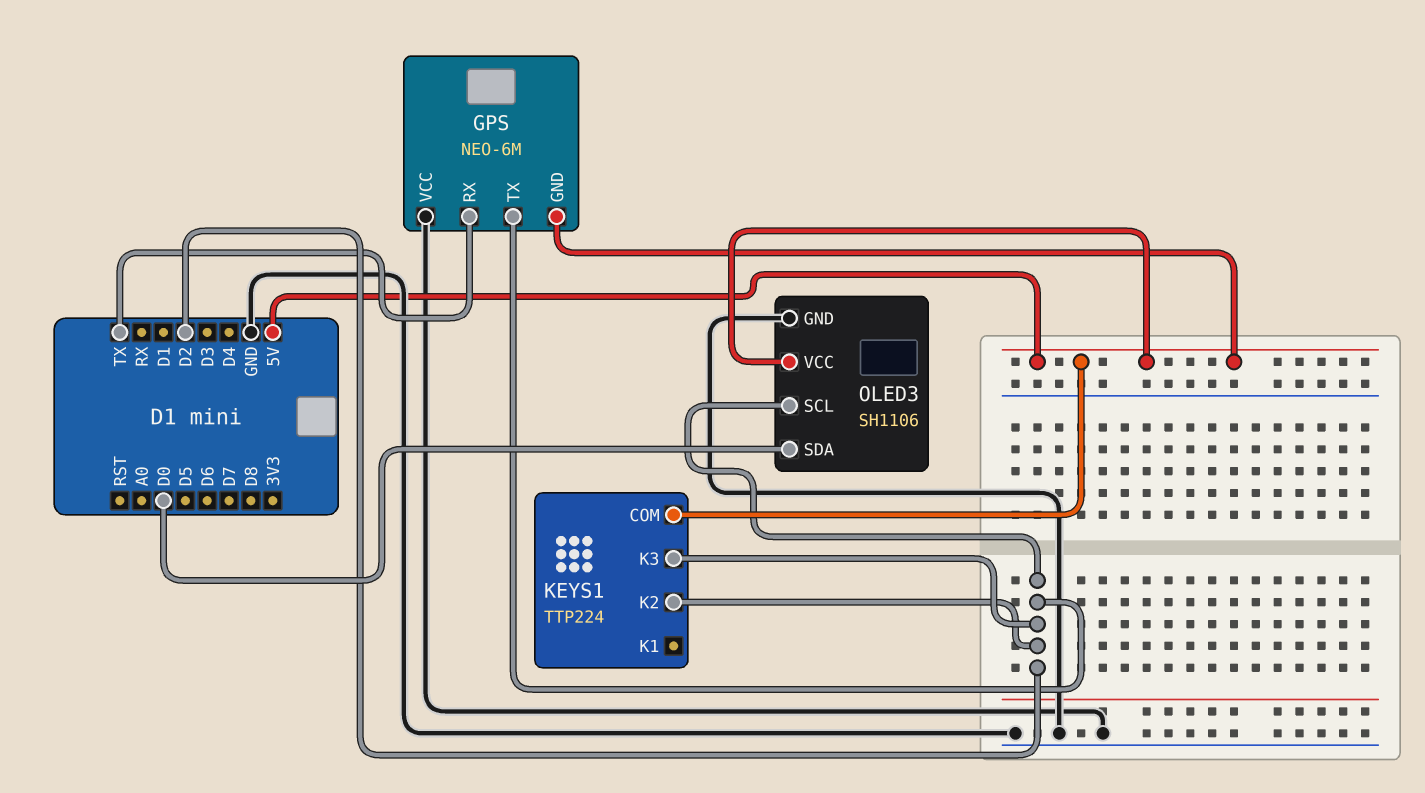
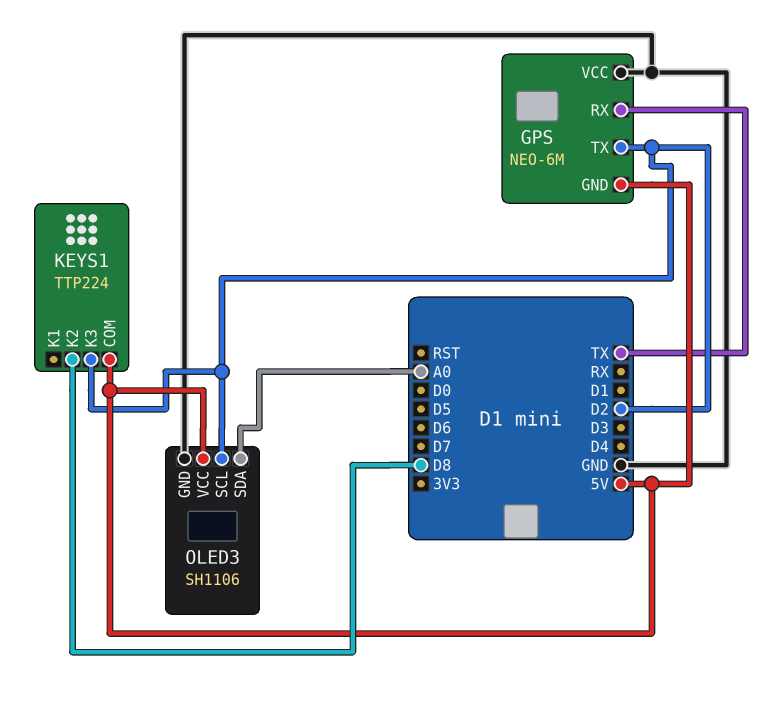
KEYS1 pin K2: D2 -> D8
OLED3 pin SDA: D0 -> A0

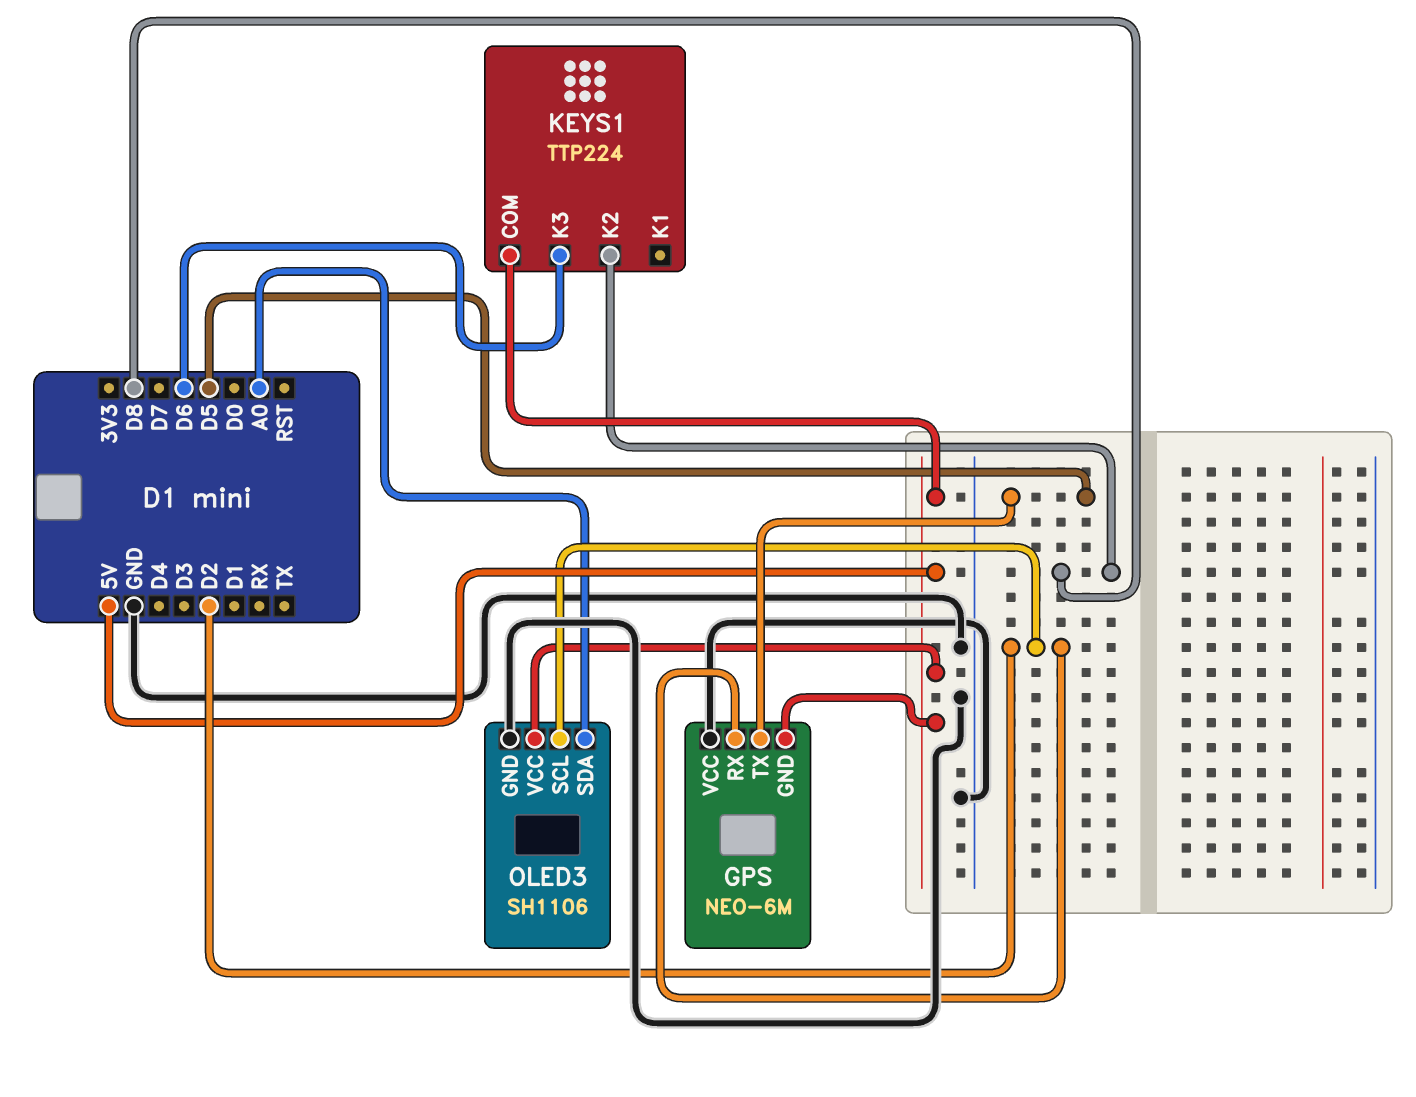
GPS pin RX: TX -> D2
GPS pin TX: D2 -> D5
KEYS1 pin K3: D2 -> D6

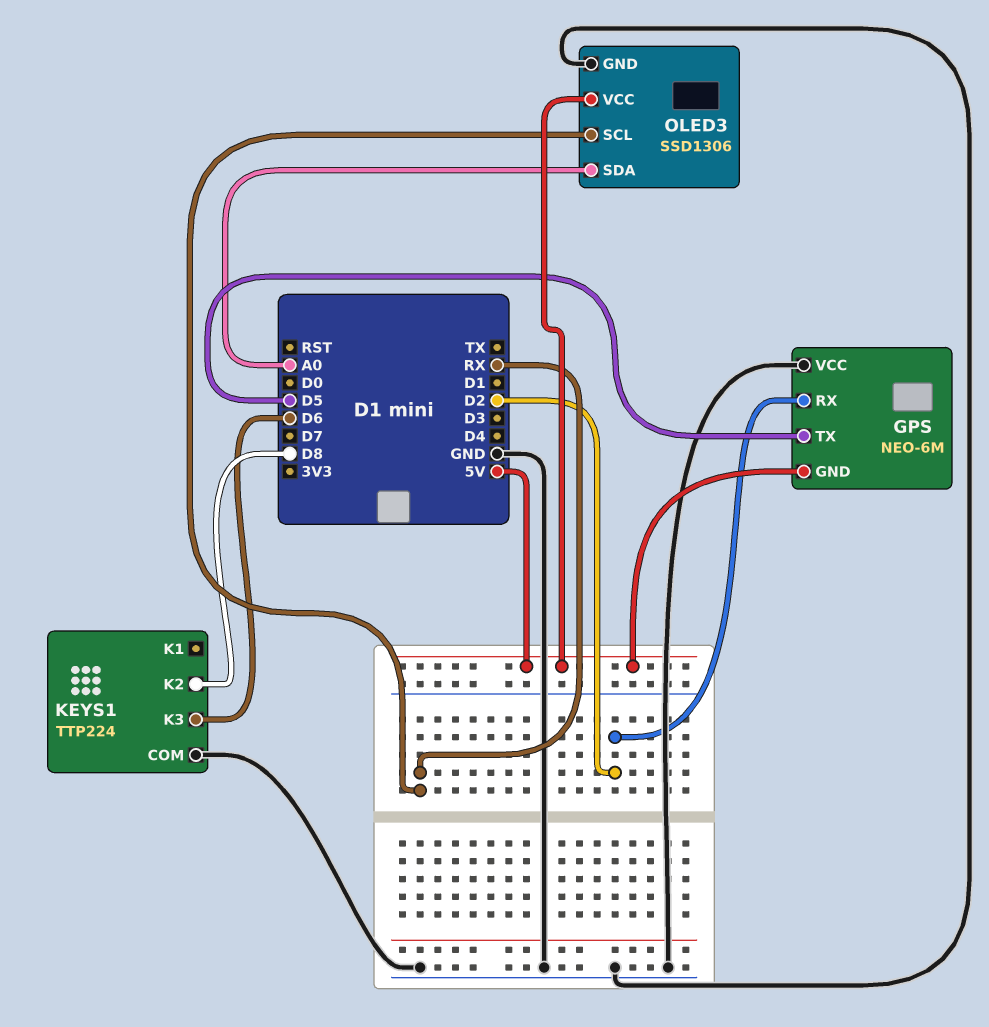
KEYS1 pin COM: 5V -> GND
OLED3: SH1106 -> SSD1306
OLED3 pin SCL: D2 -> RX

